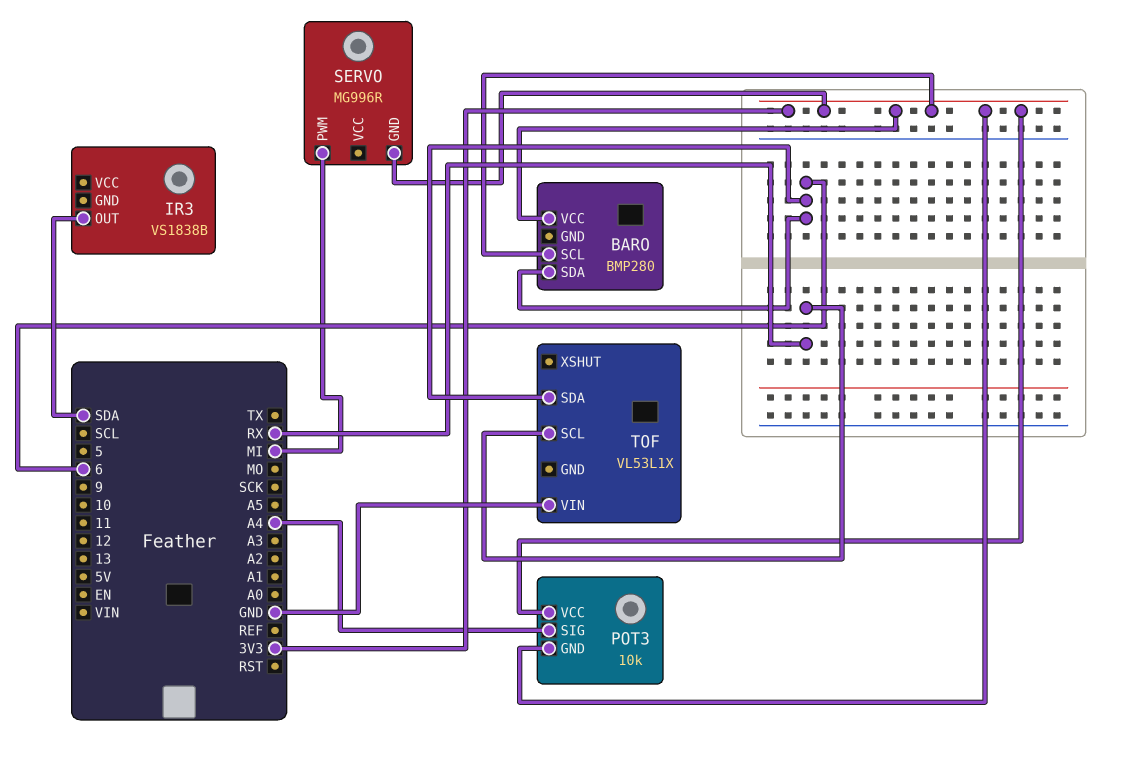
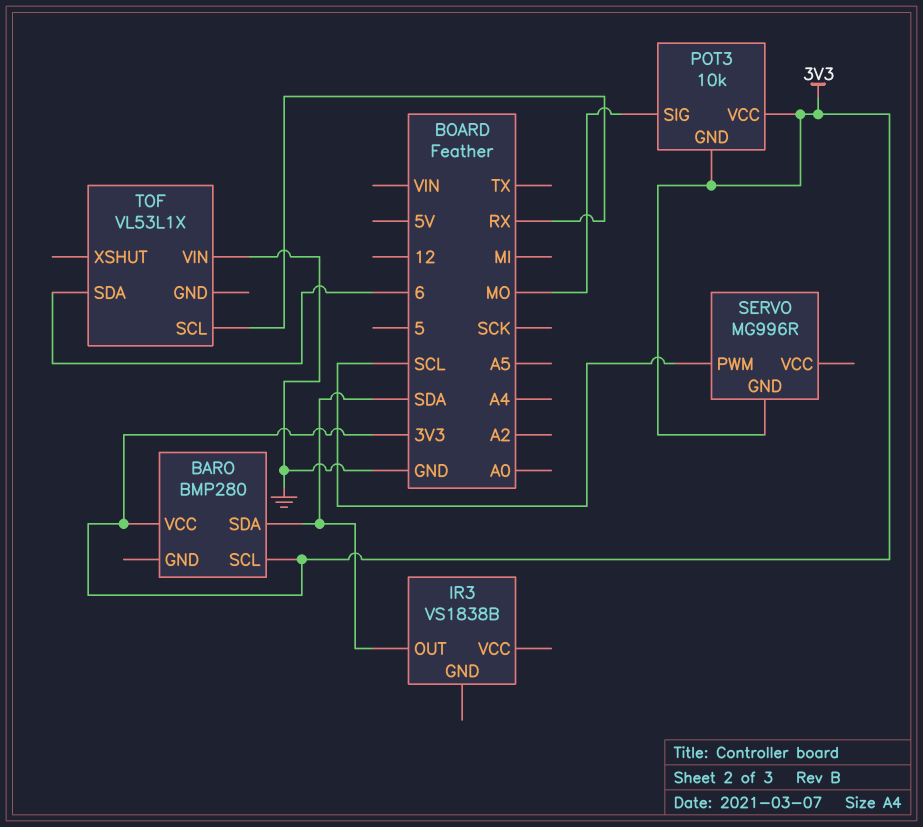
BARO pin SDA: 6 -> SDA
POT3 pin SIG: A4 -> MO
SERVO pin PWM: MI -> SCL

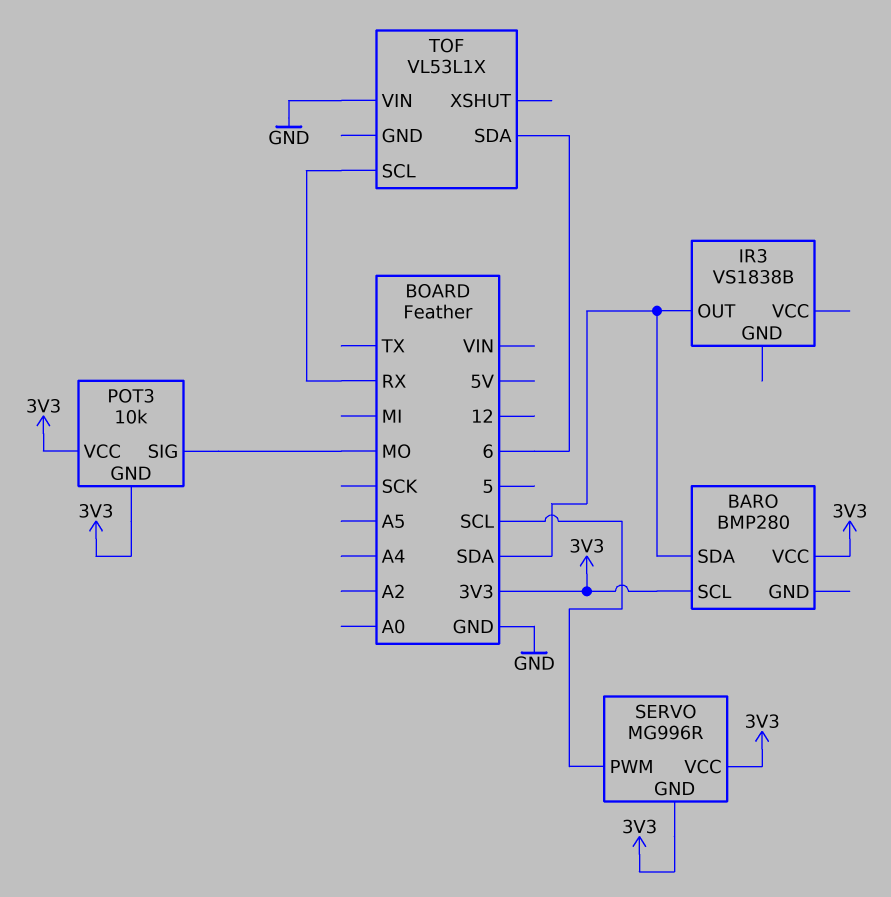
SERVO pin VCC: none -> 3V3

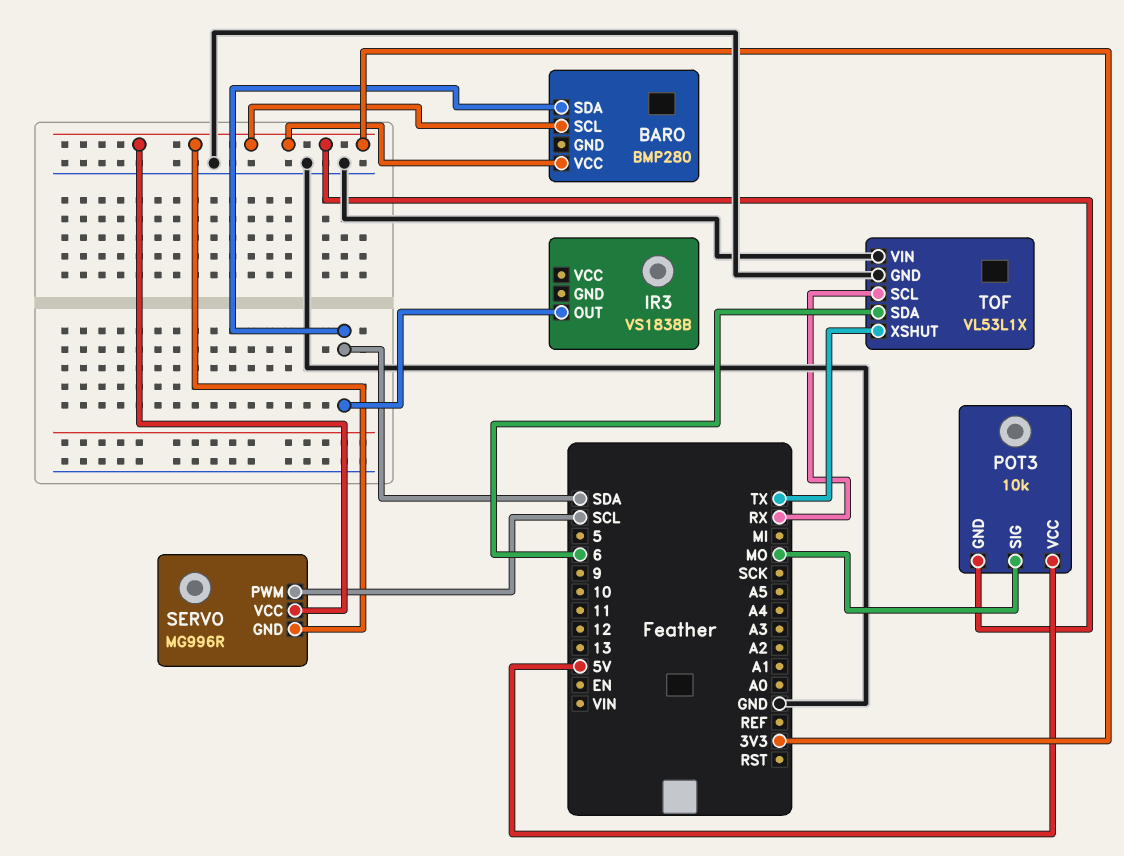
POT3 pin VCC: 3V3 -> 5V
TOF pin GND: none -> GND
TOF pin XSHUT: none -> TX

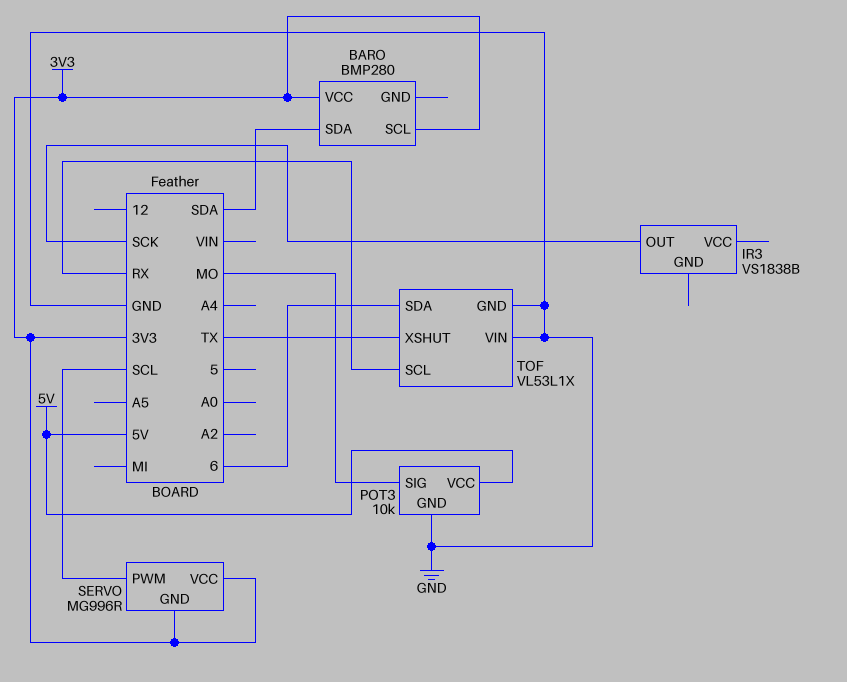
IR3 pin OUT: SDA -> SCK
POT3 pin GND: 3V3 -> GND

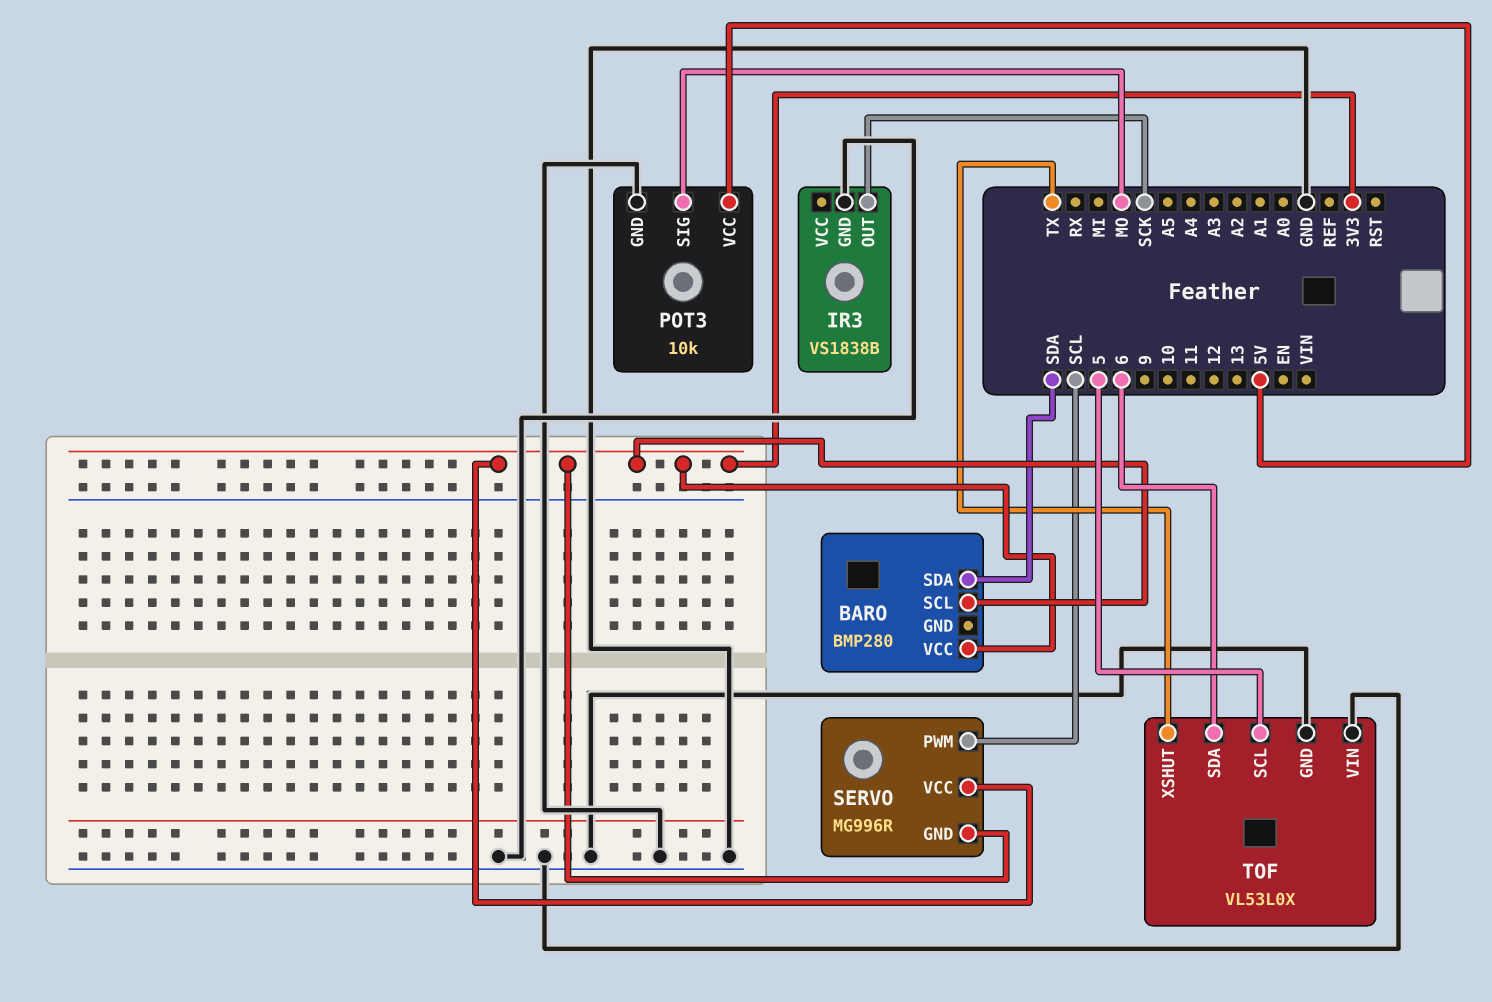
IR3 pin GND: none -> GND
TOF: VL53L1X -> VL53L0X
TOF pin SCL: RX -> 5

